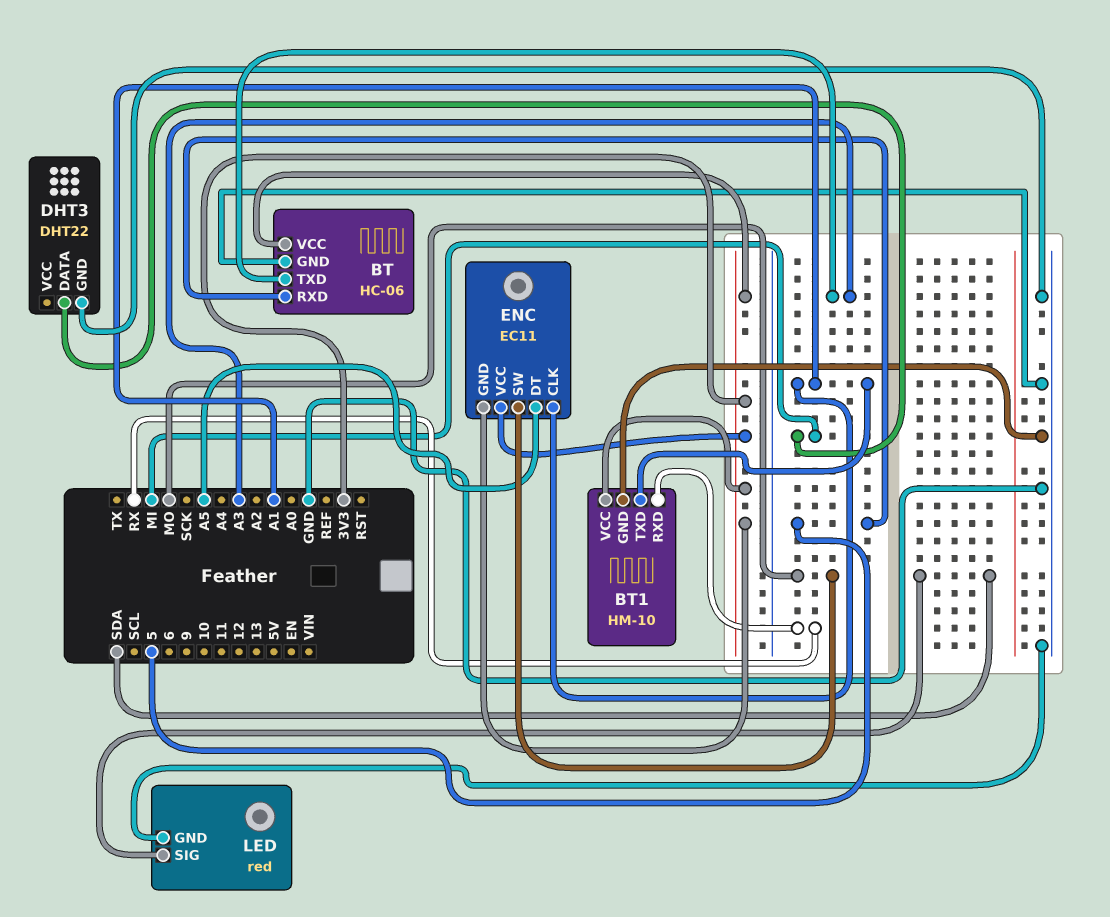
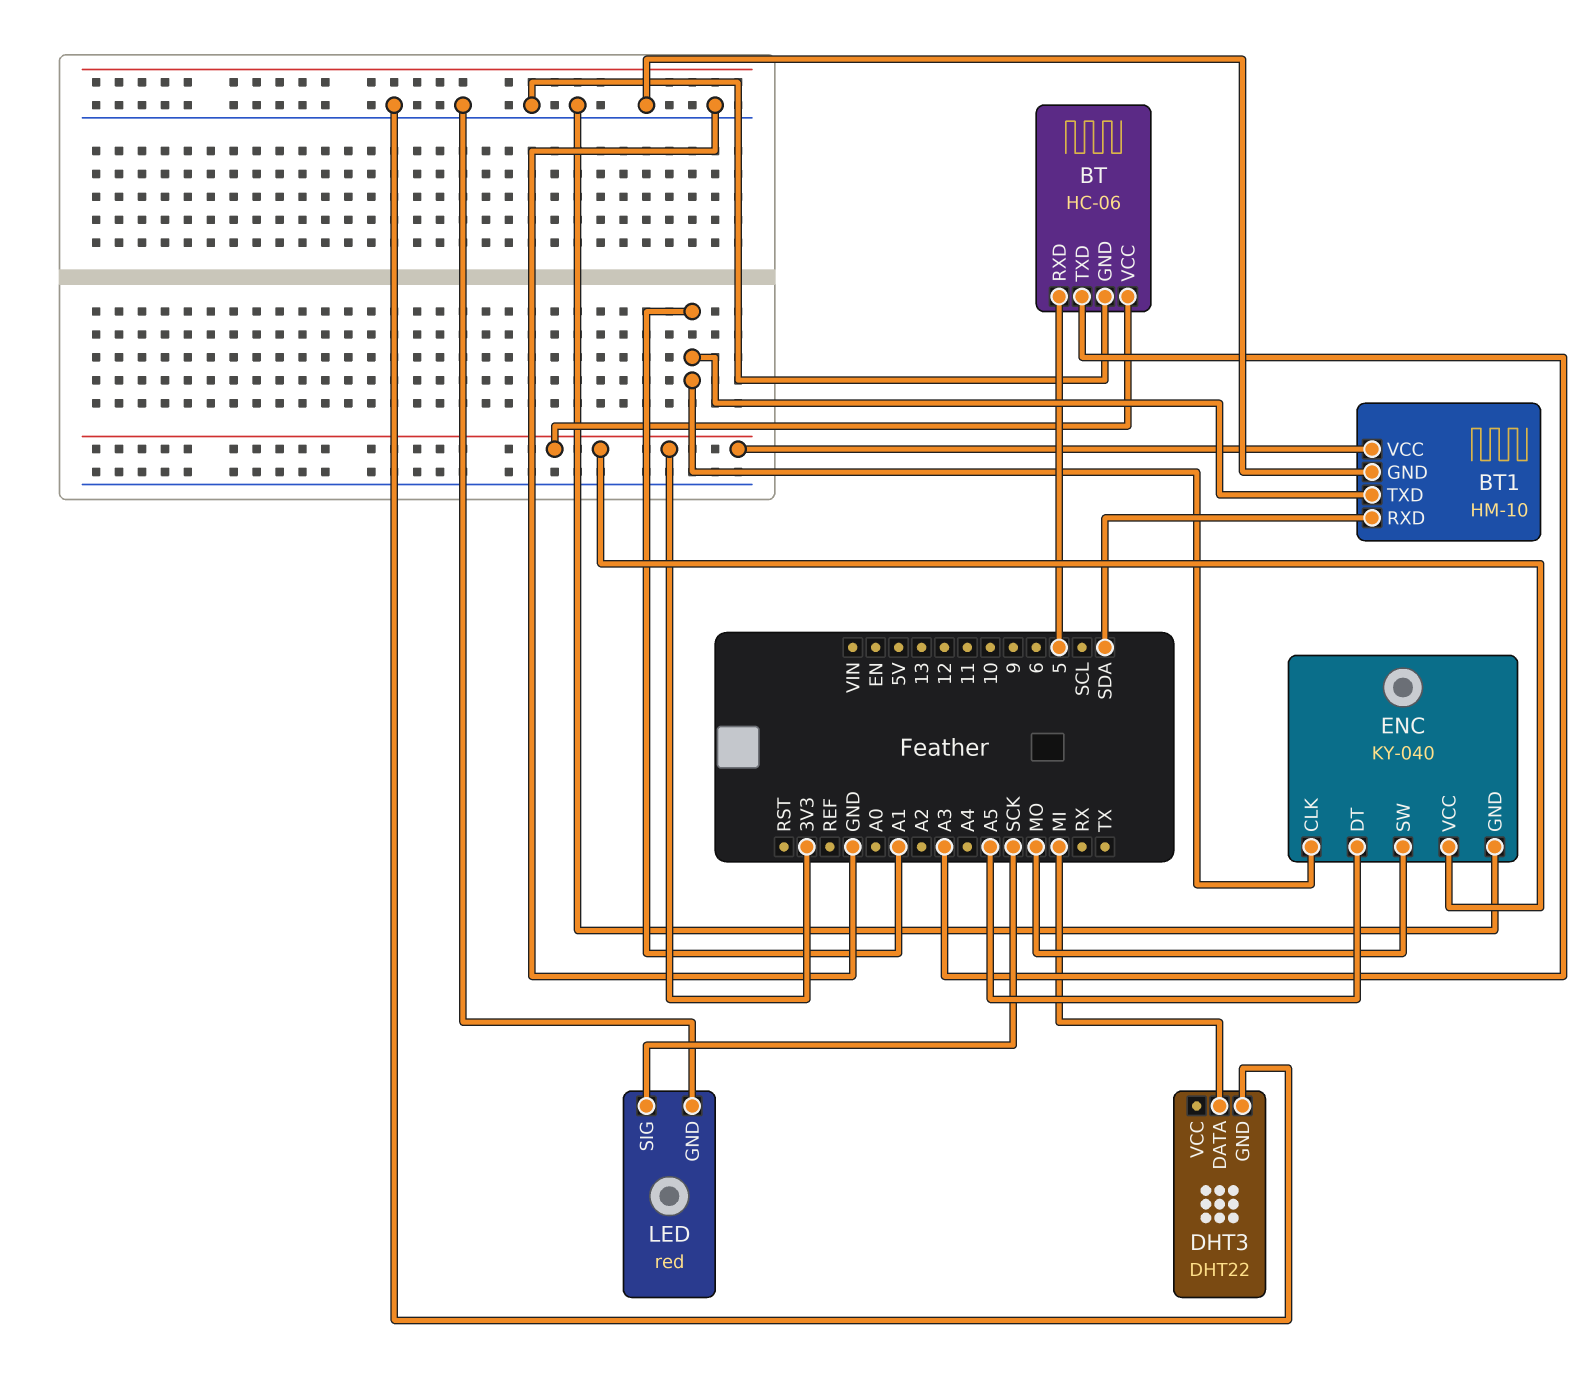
BT1 pin RXD: RX -> SDA
ENC: EC11 -> KY-040
ENC pin GND: 3V3 -> GND
LED pin SIG: SDA -> SCK

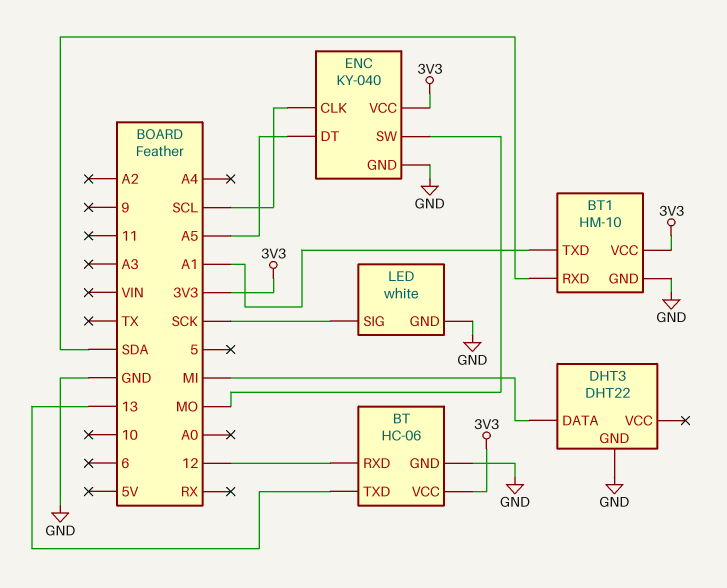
BT pin RXD: 5 -> 12
BT pin TXD: A3 -> 13
ENC pin CLK: A1 -> SCL
LED: red -> white

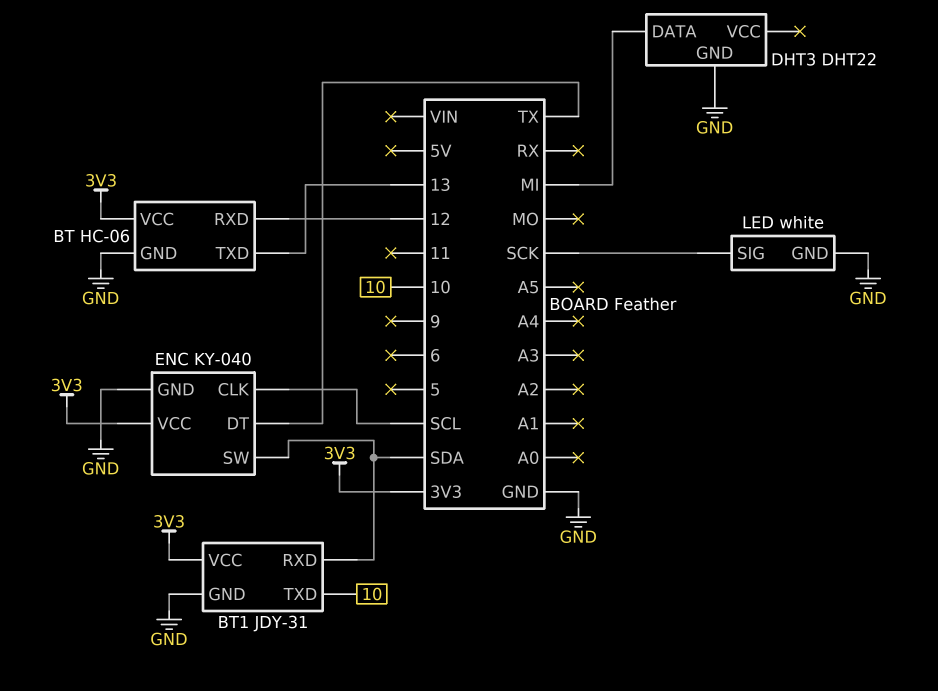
BT1: HM-10 -> JDY-31
BT1 pin TXD: A1 -> 10
ENC pin DT: A5 -> TX
ENC pin SW: MO -> SDA

